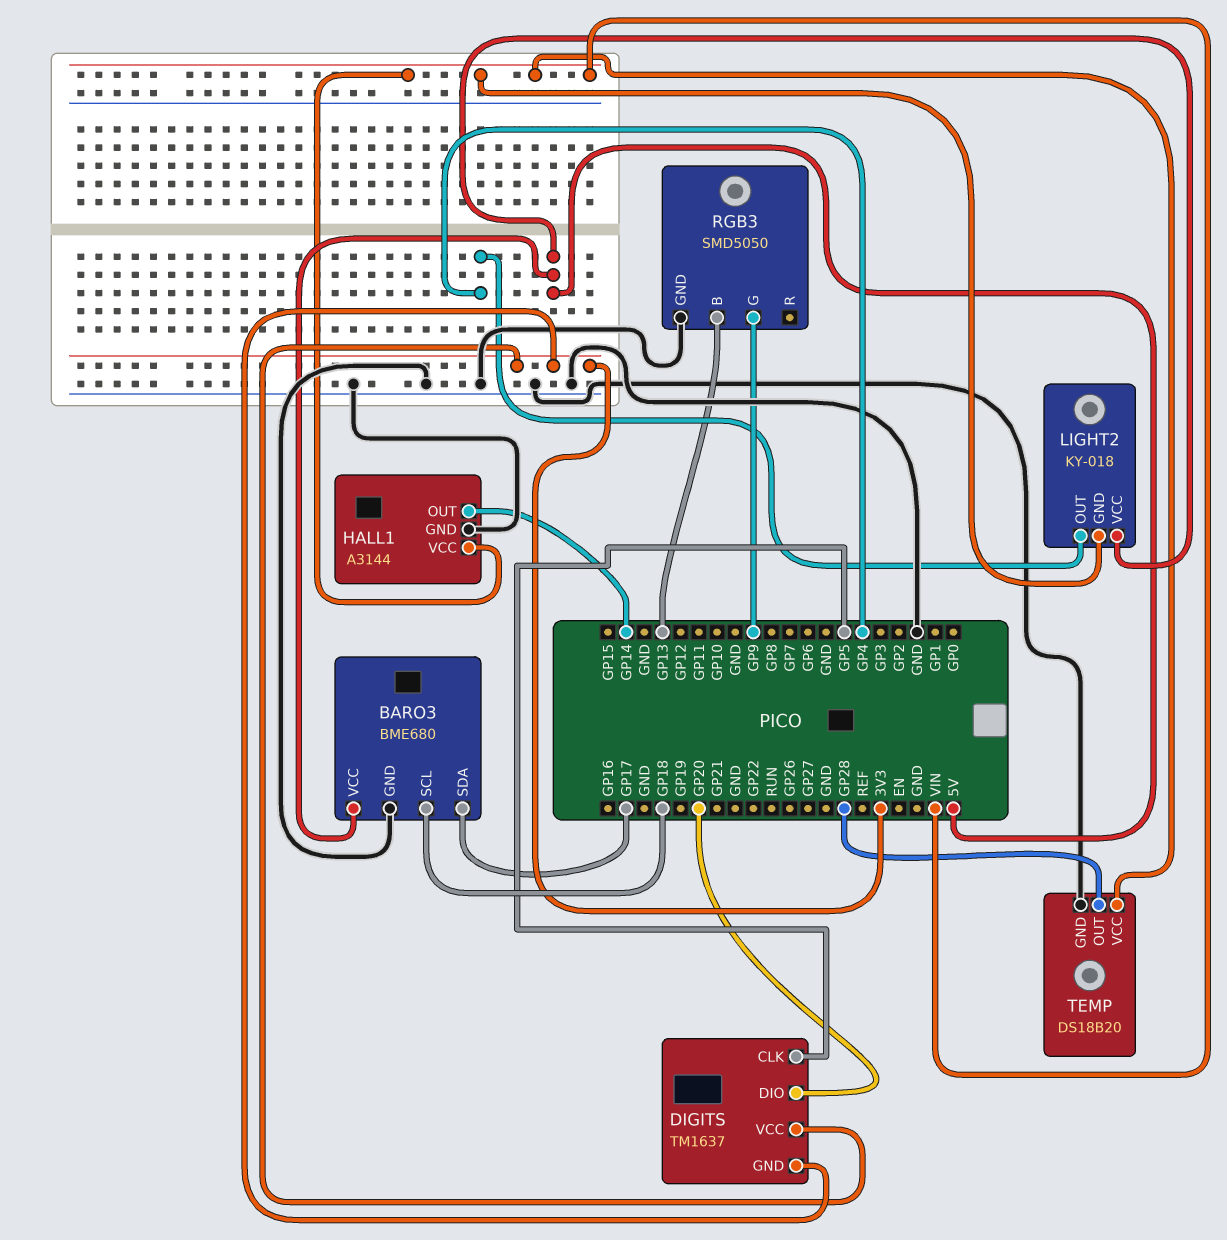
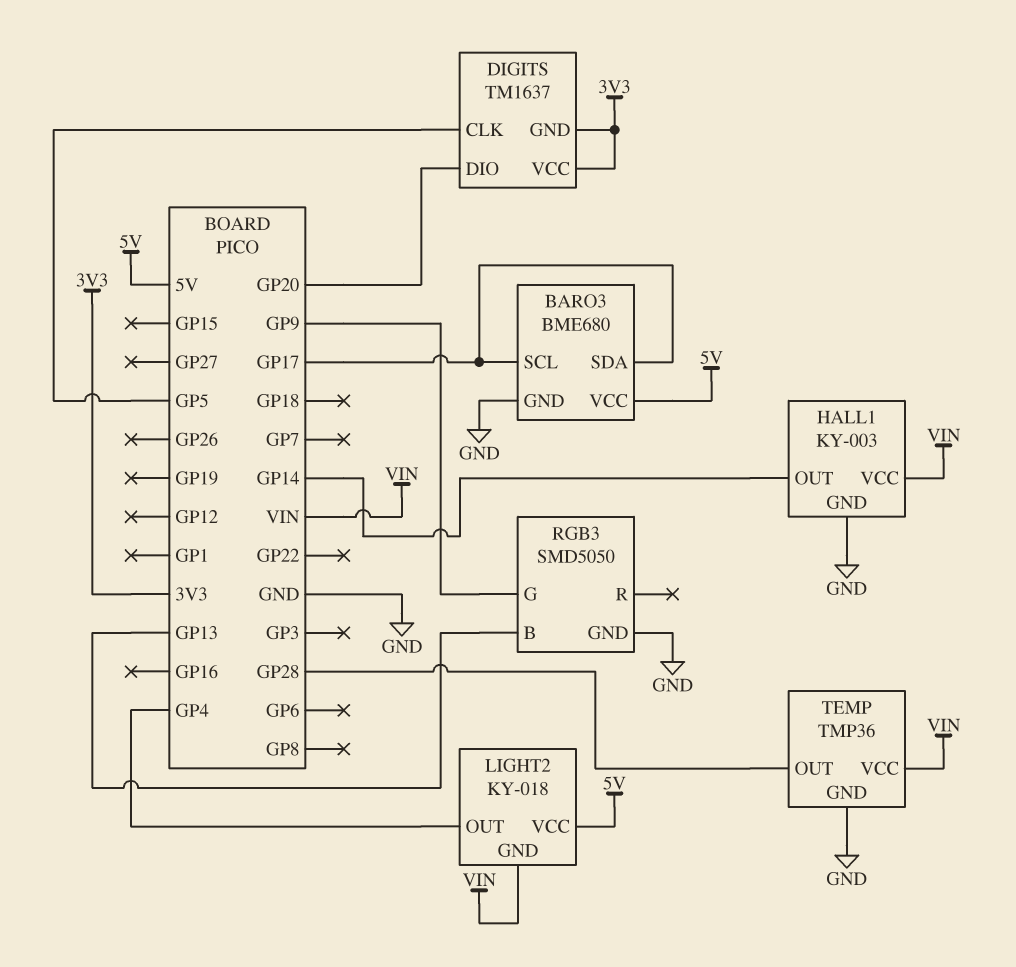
BARO3 pin SCL: GP18 -> GP17
HALL1: A3144 -> KY-003
TEMP: DS18B20 -> TMP36

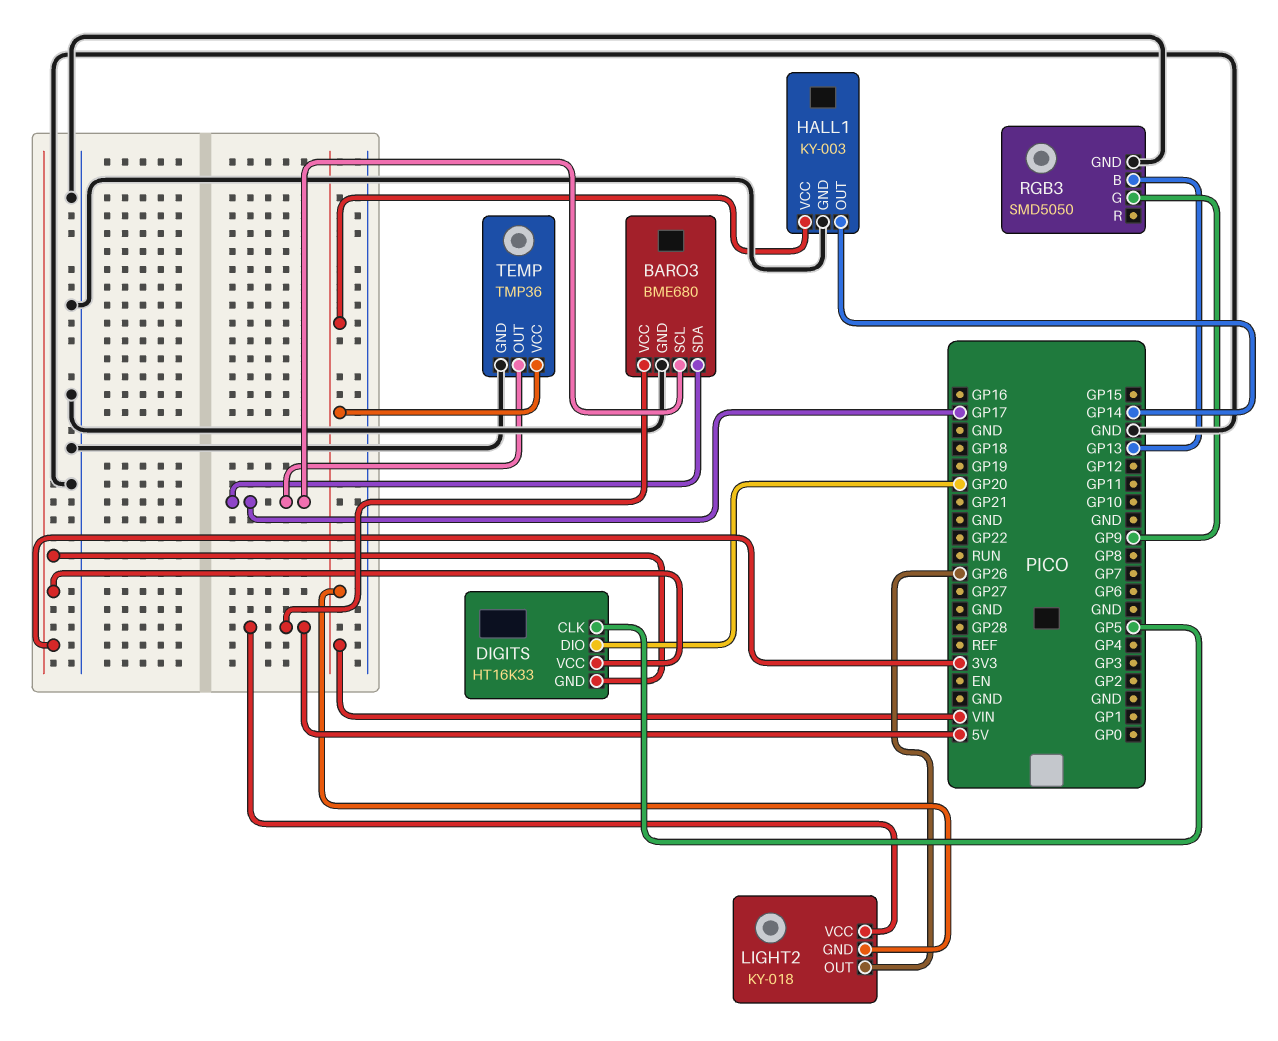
DIGITS: TM1637 -> HT16K33
LIGHT2 pin OUT: GP4 -> GP26
TEMP pin OUT: GP28 -> GP17

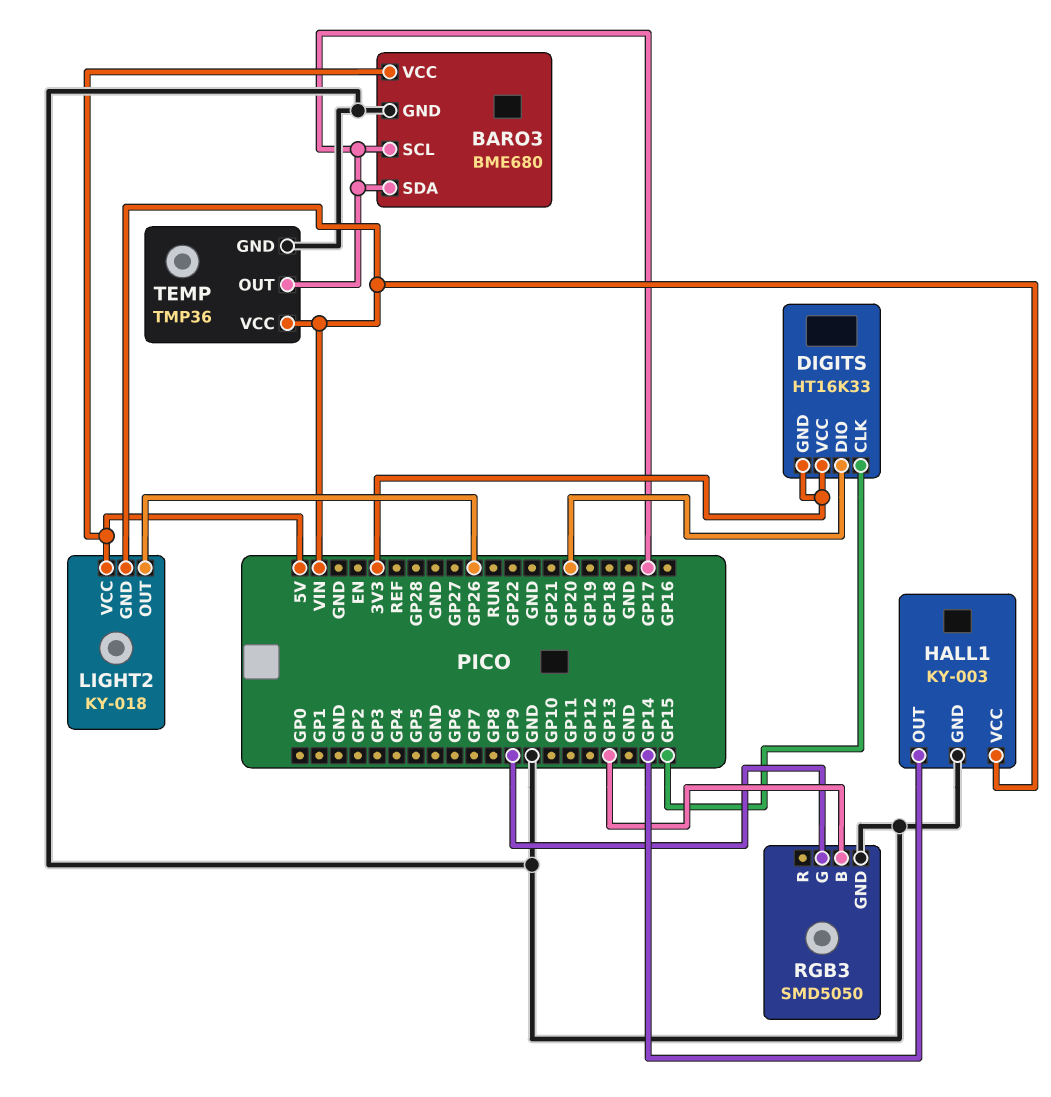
DIGITS pin CLK: GP5 -> GP15

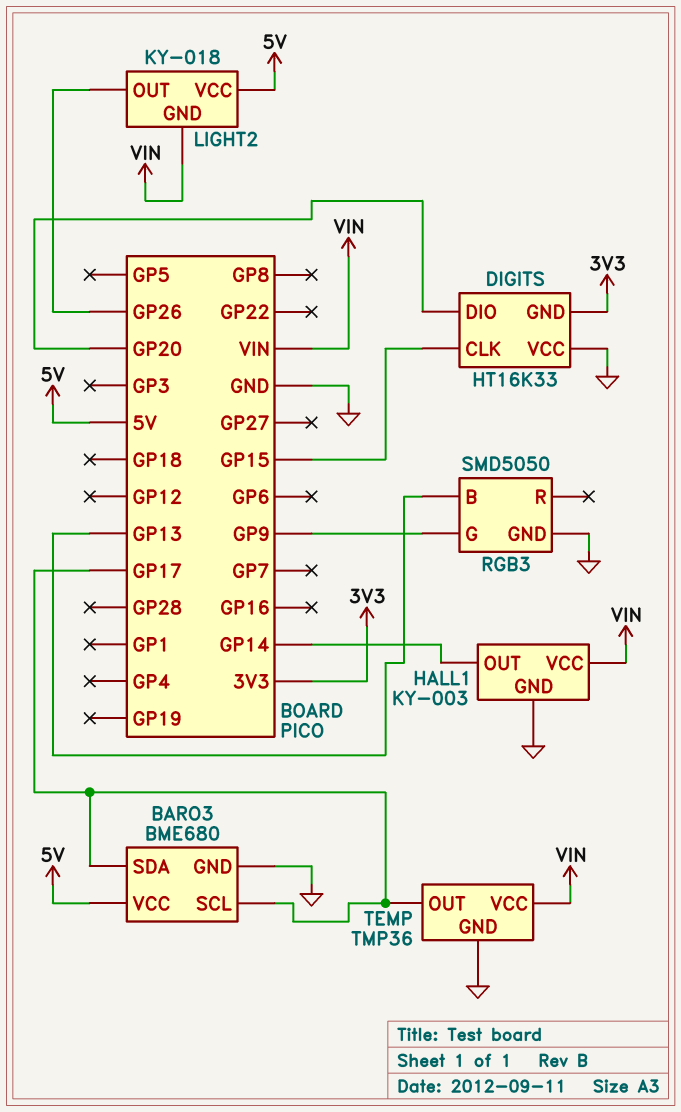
DIGITS pin VCC: 3V3 -> GND

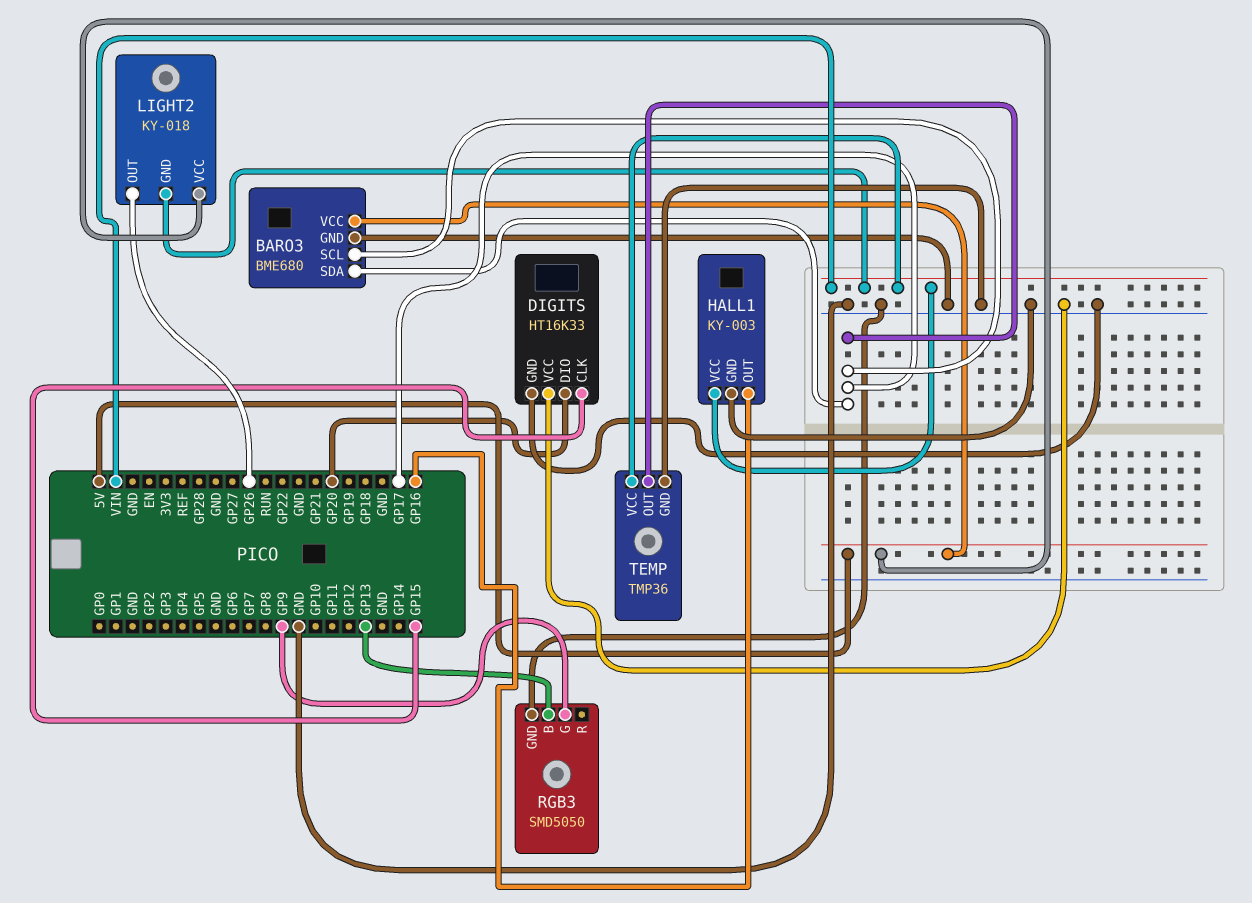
DIGITS pin GND: 3V3 -> GND
HALL1 pin OUT: GP14 -> GP16

